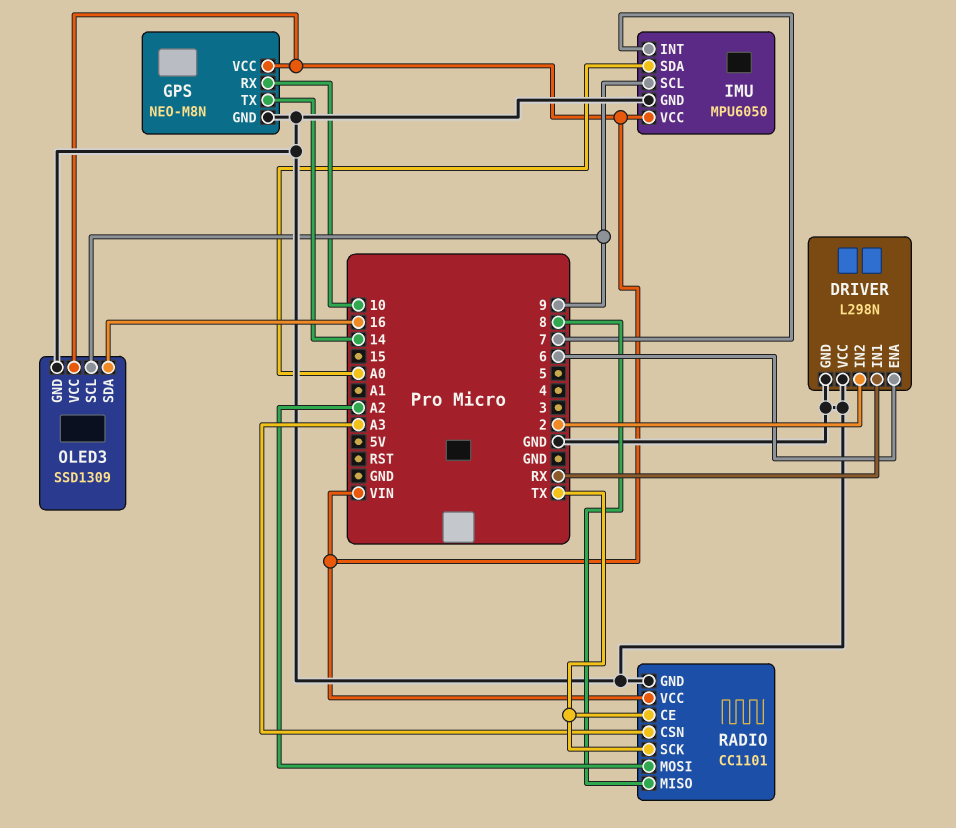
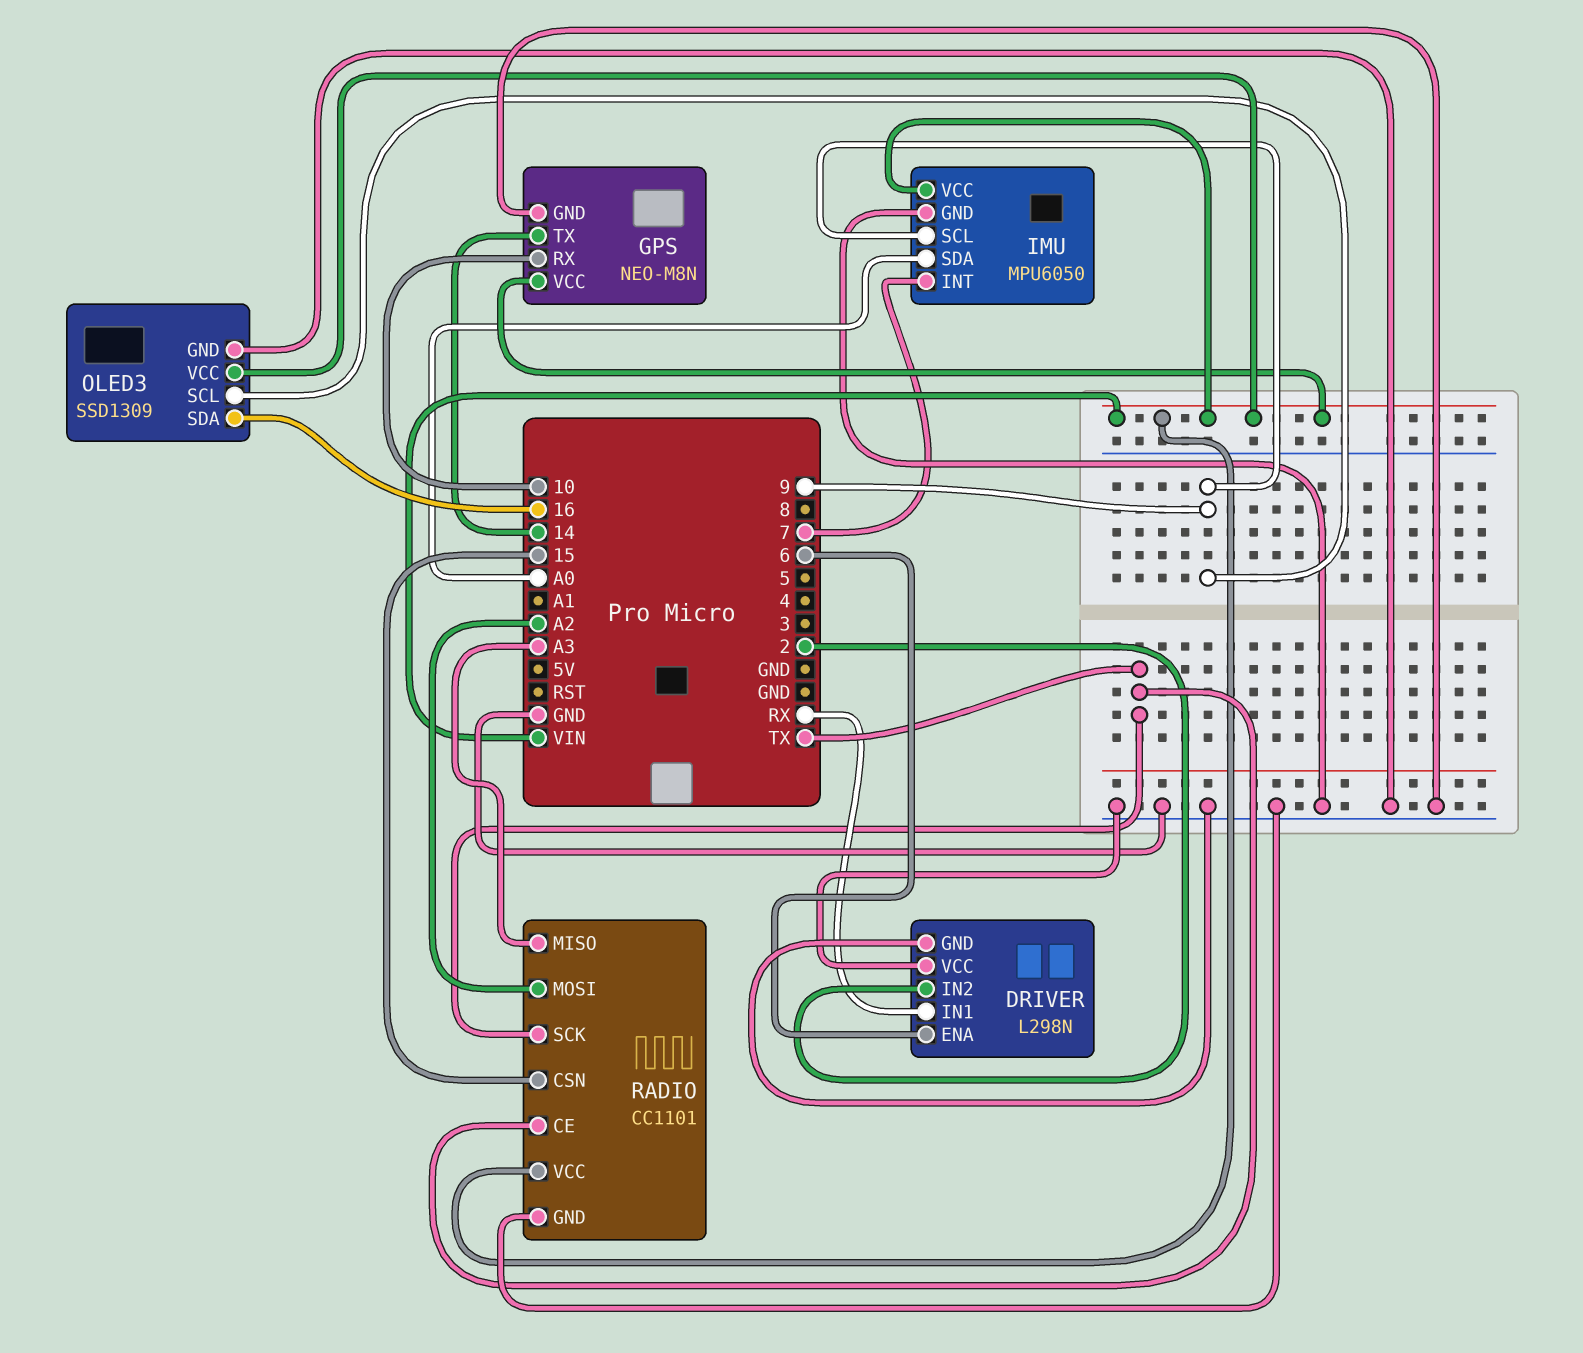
RADIO pin CSN: A3 -> 15
RADIO pin MISO: 8 -> A3

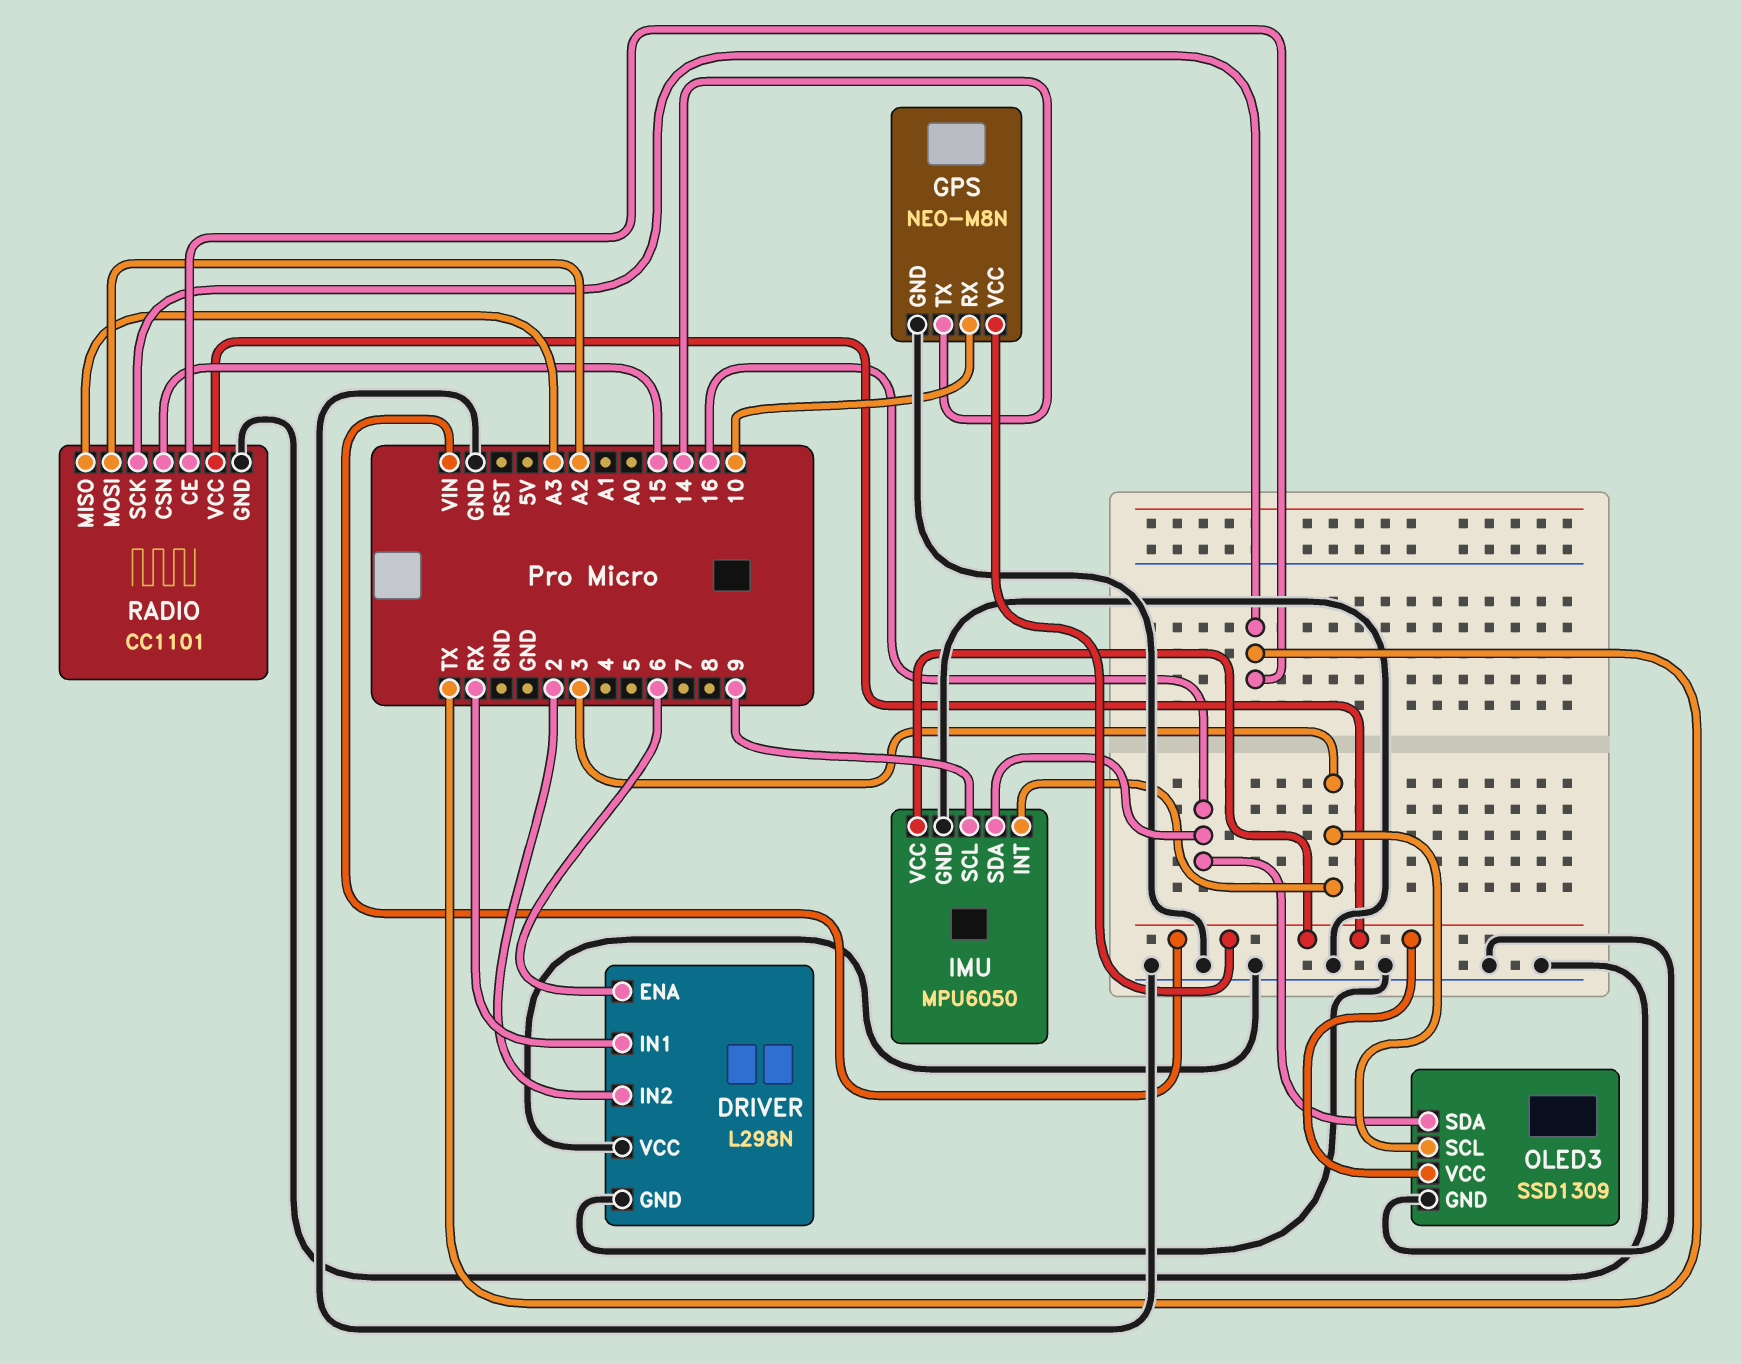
IMU pin INT: 7 -> 3
IMU pin SDA: A0 -> 16
OLED3 pin SCL: 9 -> 3

